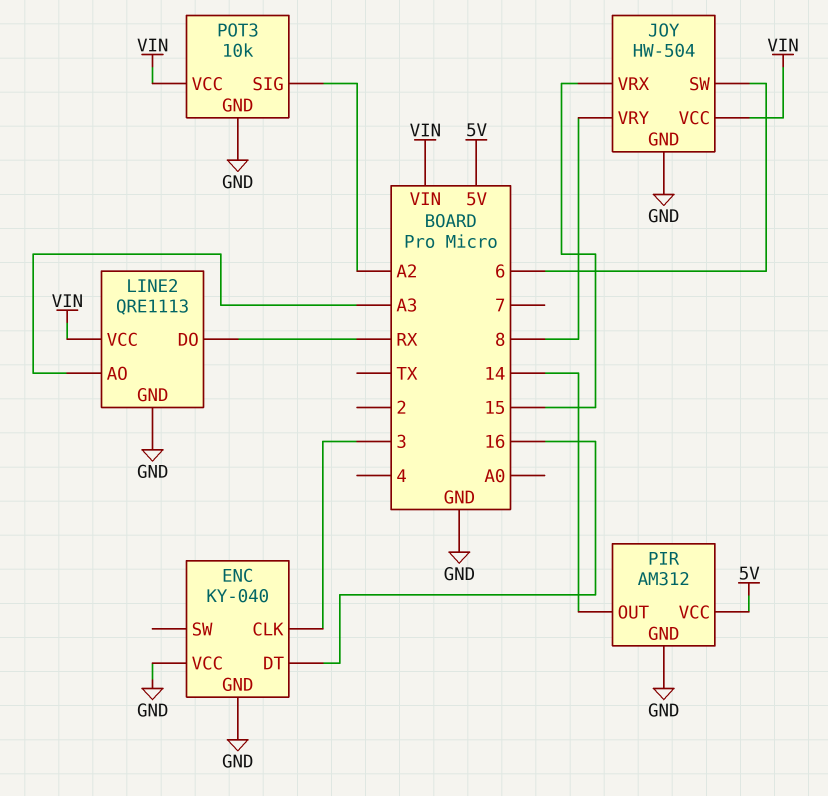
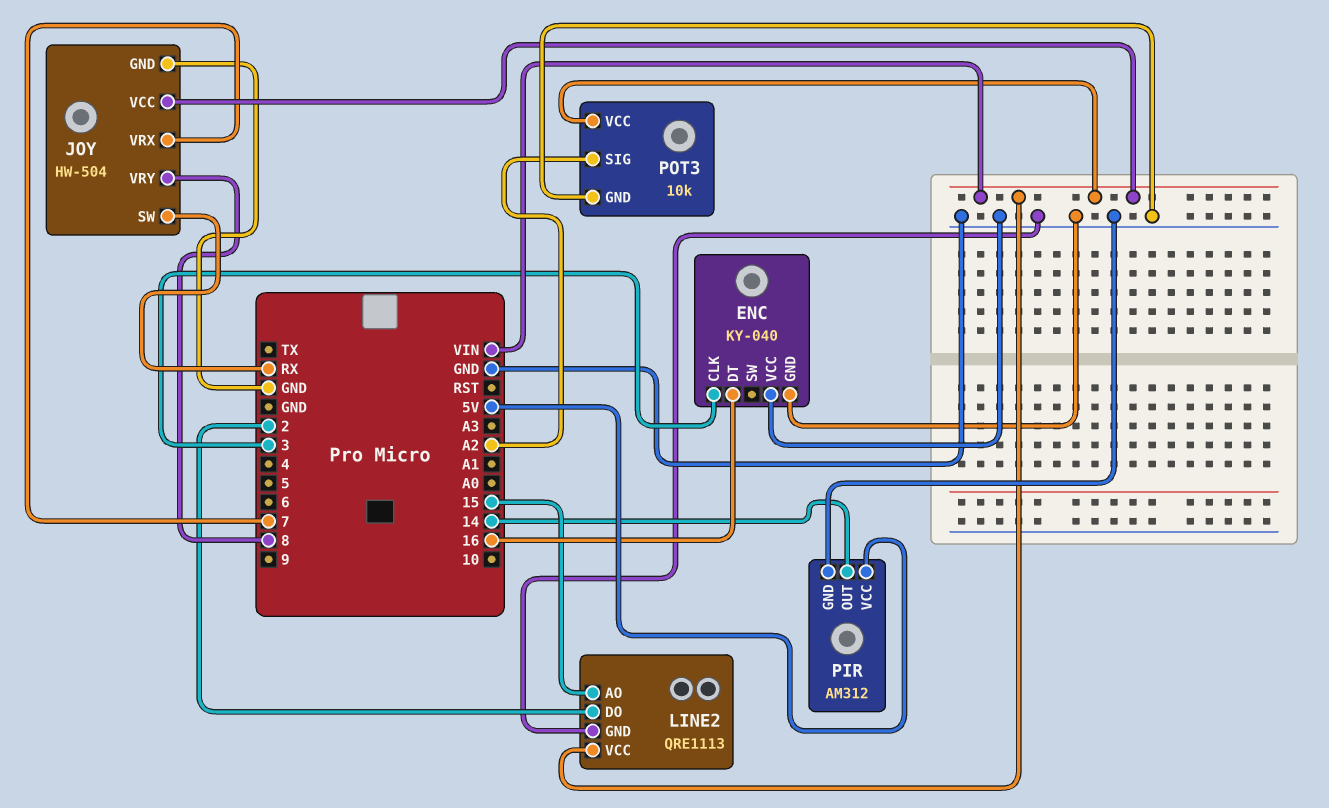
JOY pin SW: 6 -> RX
JOY pin VRX: 15 -> 7
LINE2 pin AO: A3 -> 15
LINE2 pin DO: RX -> 2

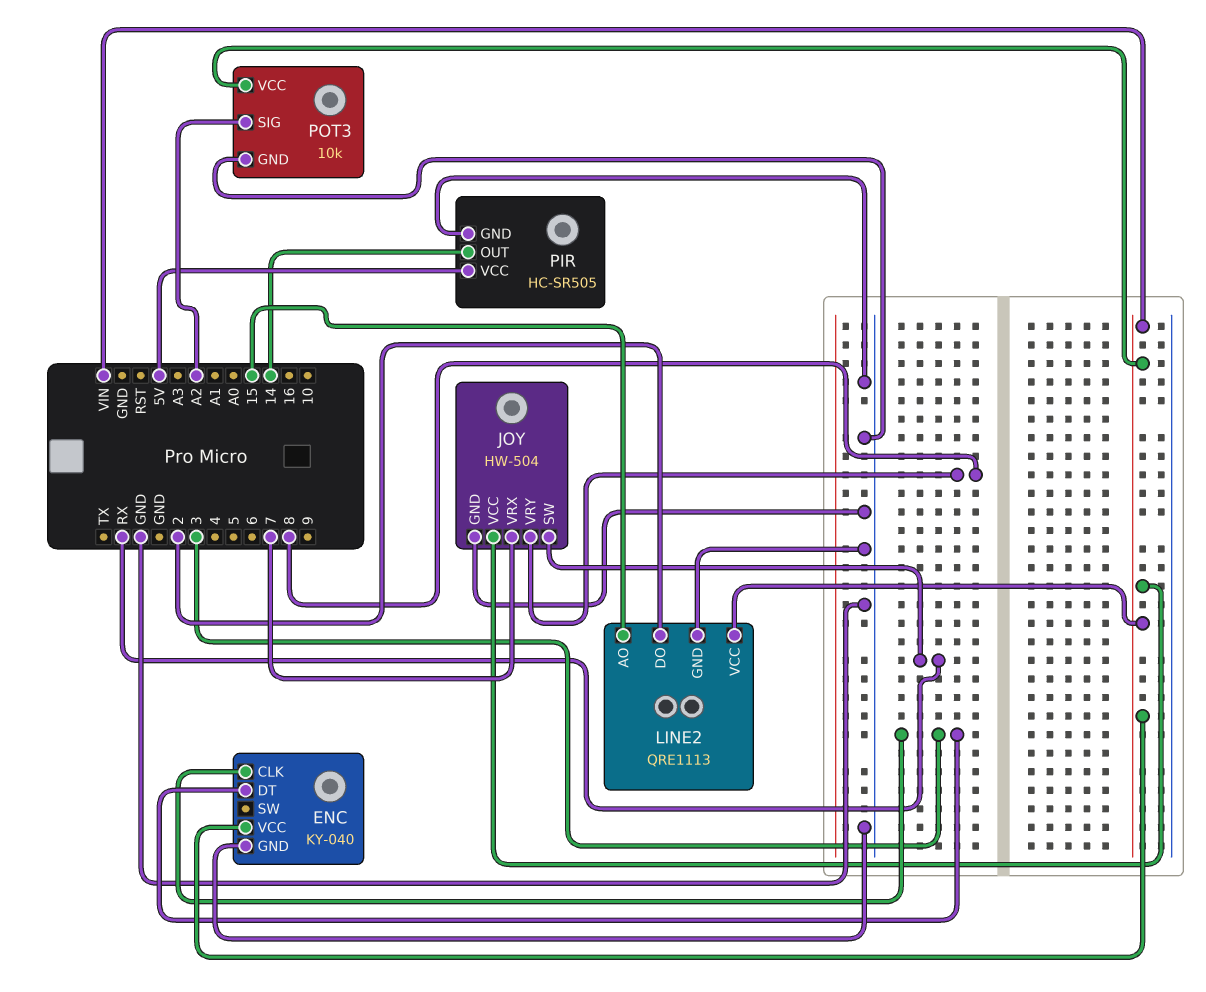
ENC pin DT: 16 -> 3
ENC pin VCC: GND -> VIN
PIR: AM312 -> HC-SR505

